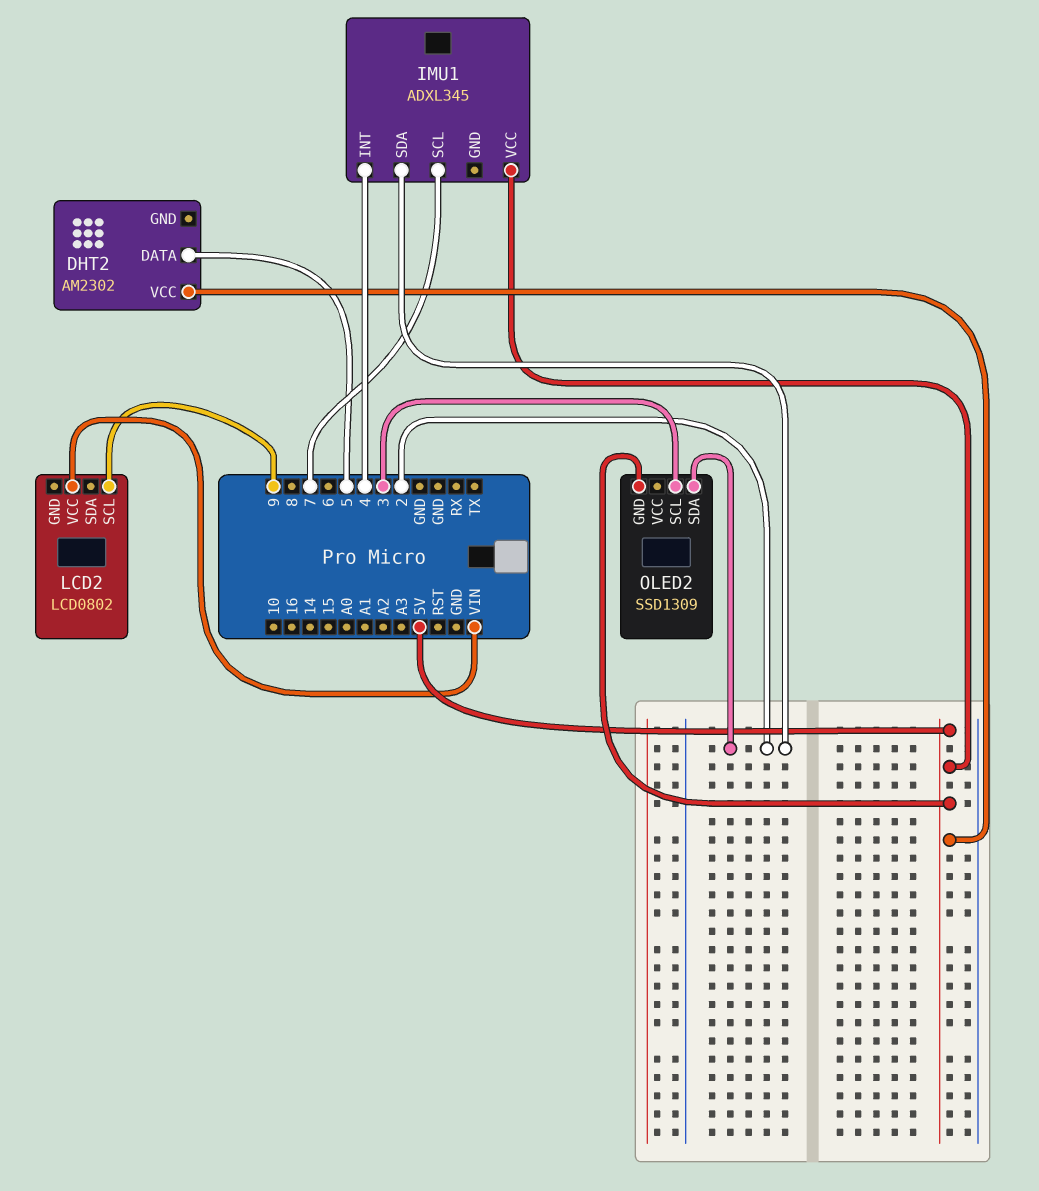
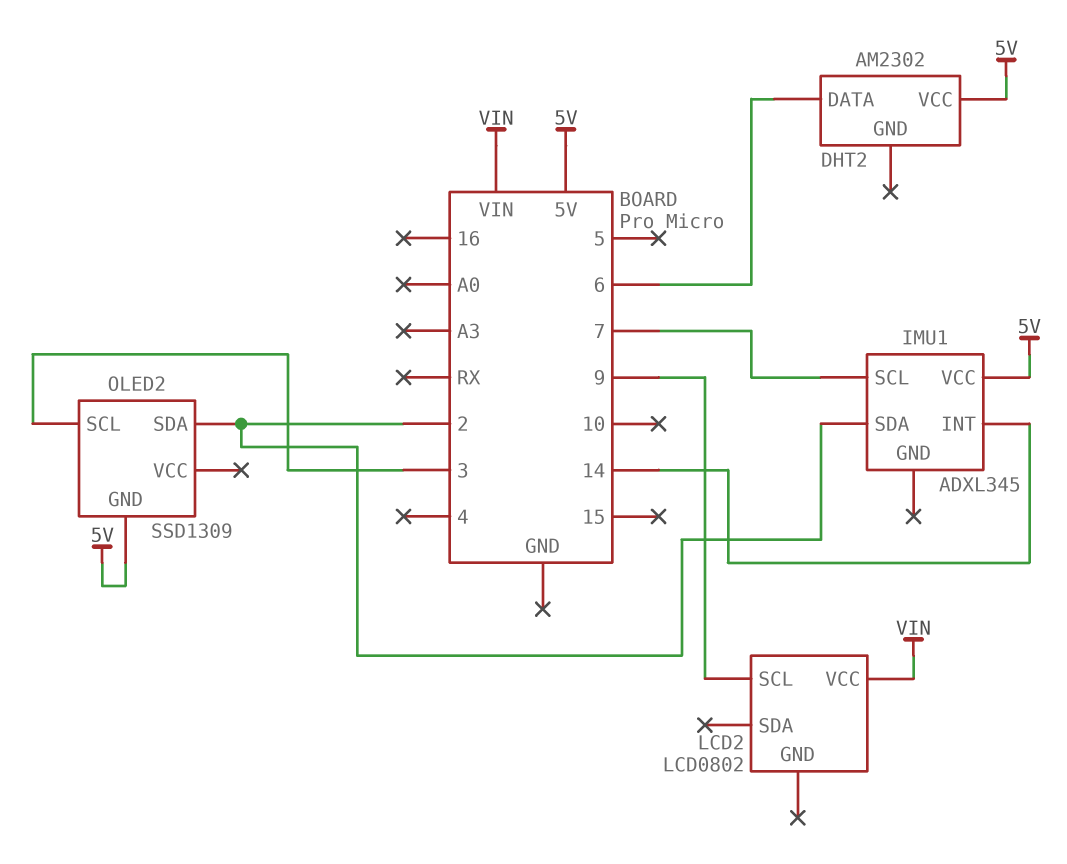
DHT2 pin DATA: 5 -> 6
IMU1 pin INT: 4 -> 14

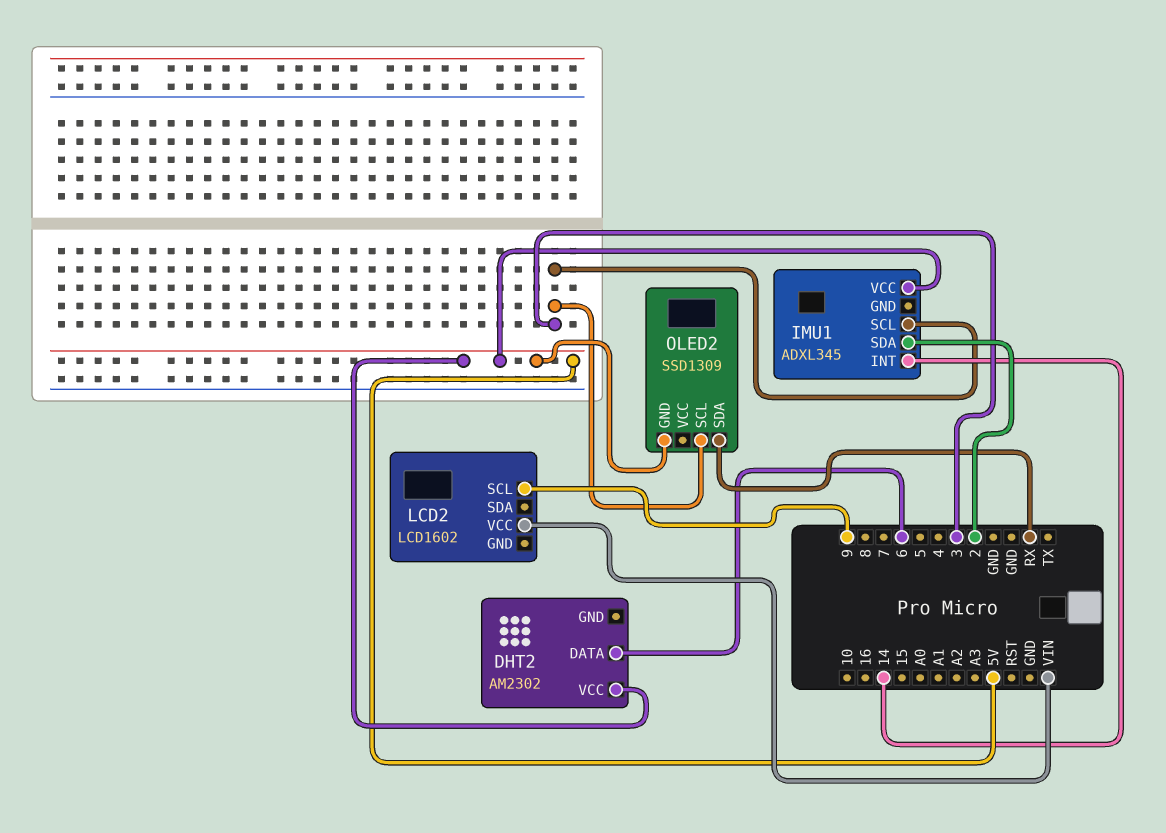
IMU1 pin SCL: 7 -> 3
LCD2: LCD0802 -> LCD1602
OLED2 pin SDA: 2 -> RX

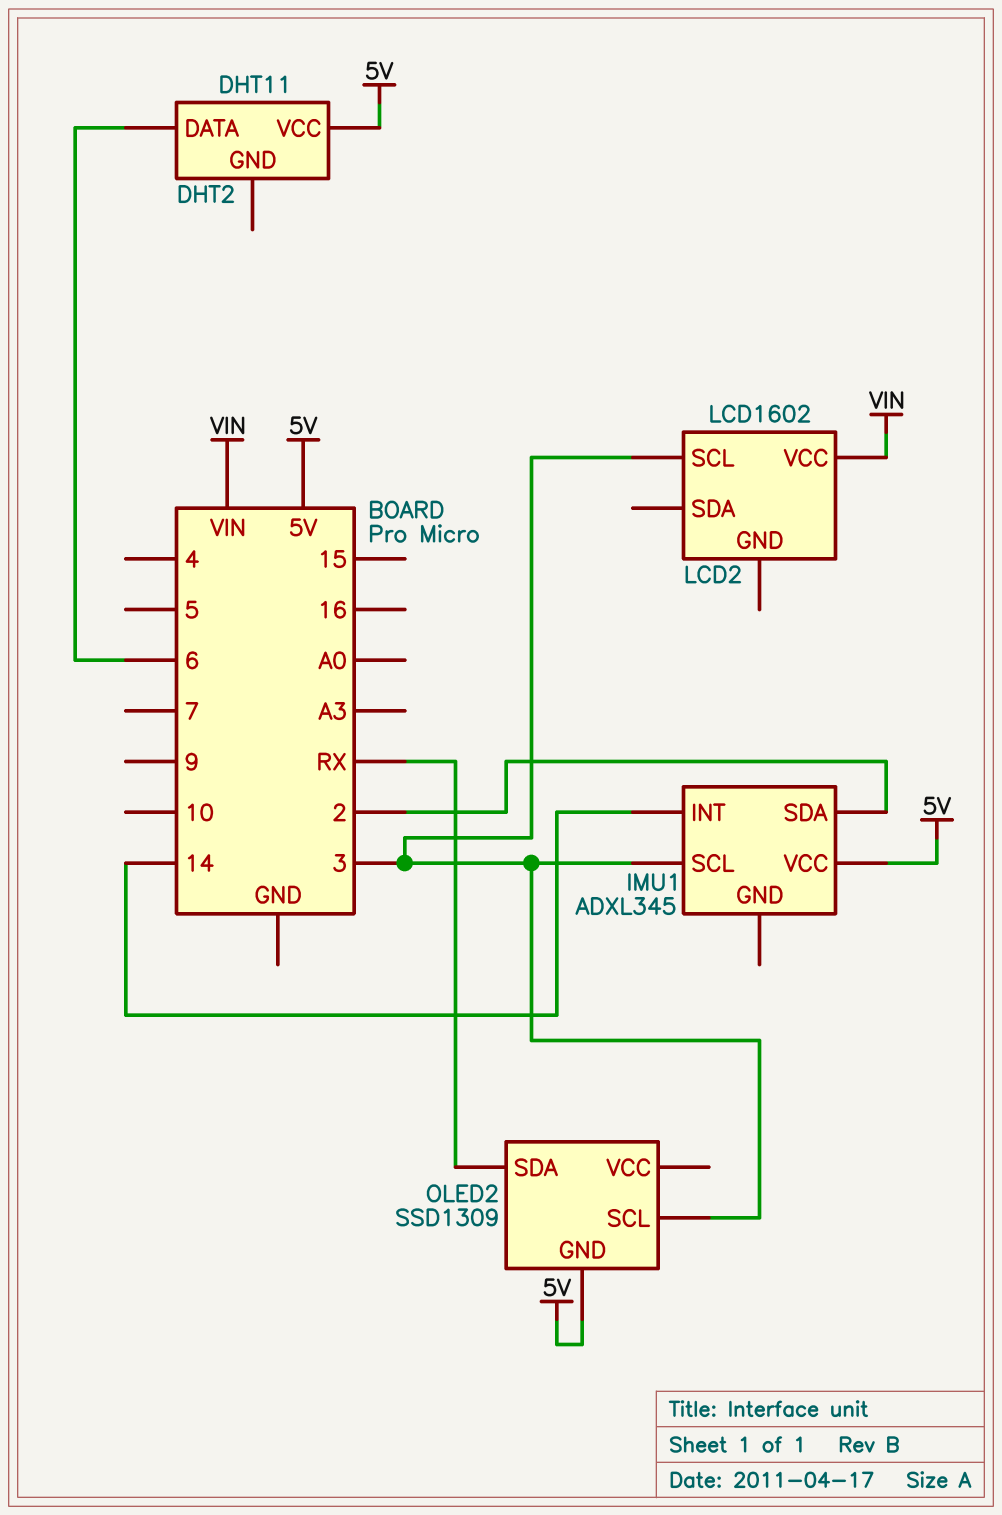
DHT2: AM2302 -> DHT11
LCD2 pin SCL: 9 -> 3

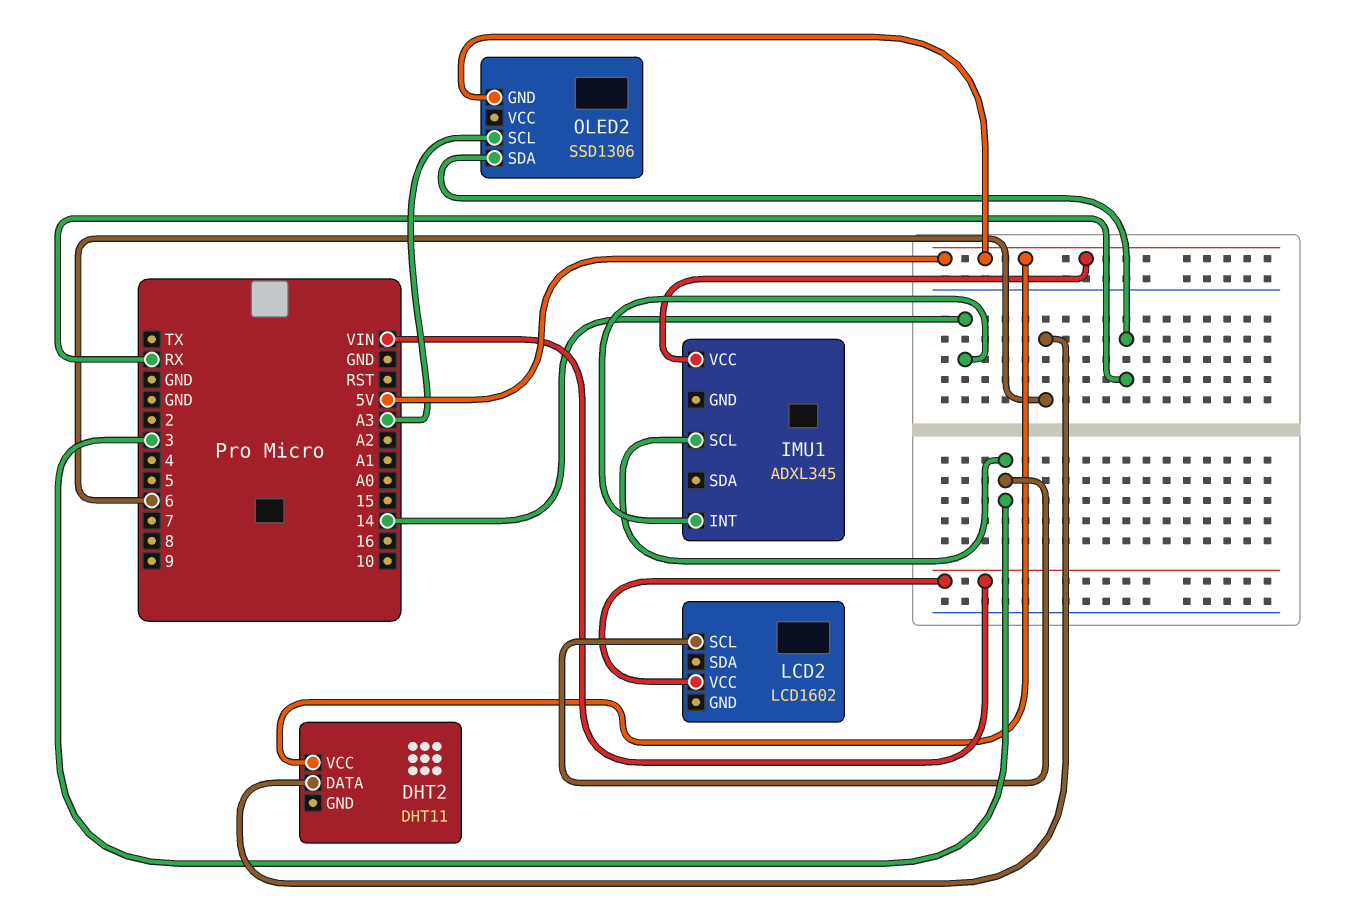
IMU1 pin SDA: 2 -> none
OLED2: SSD1309 -> SSD1306
OLED2 pin SCL: 3 -> A3

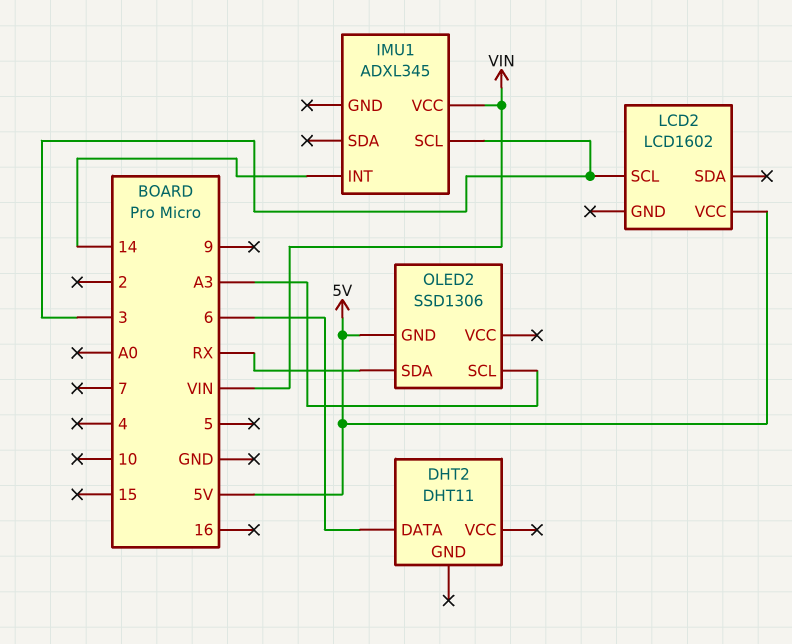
DHT2 pin VCC: 5V -> none
IMU1 pin VCC: 5V -> VIN
LCD2 pin VCC: VIN -> 5V

